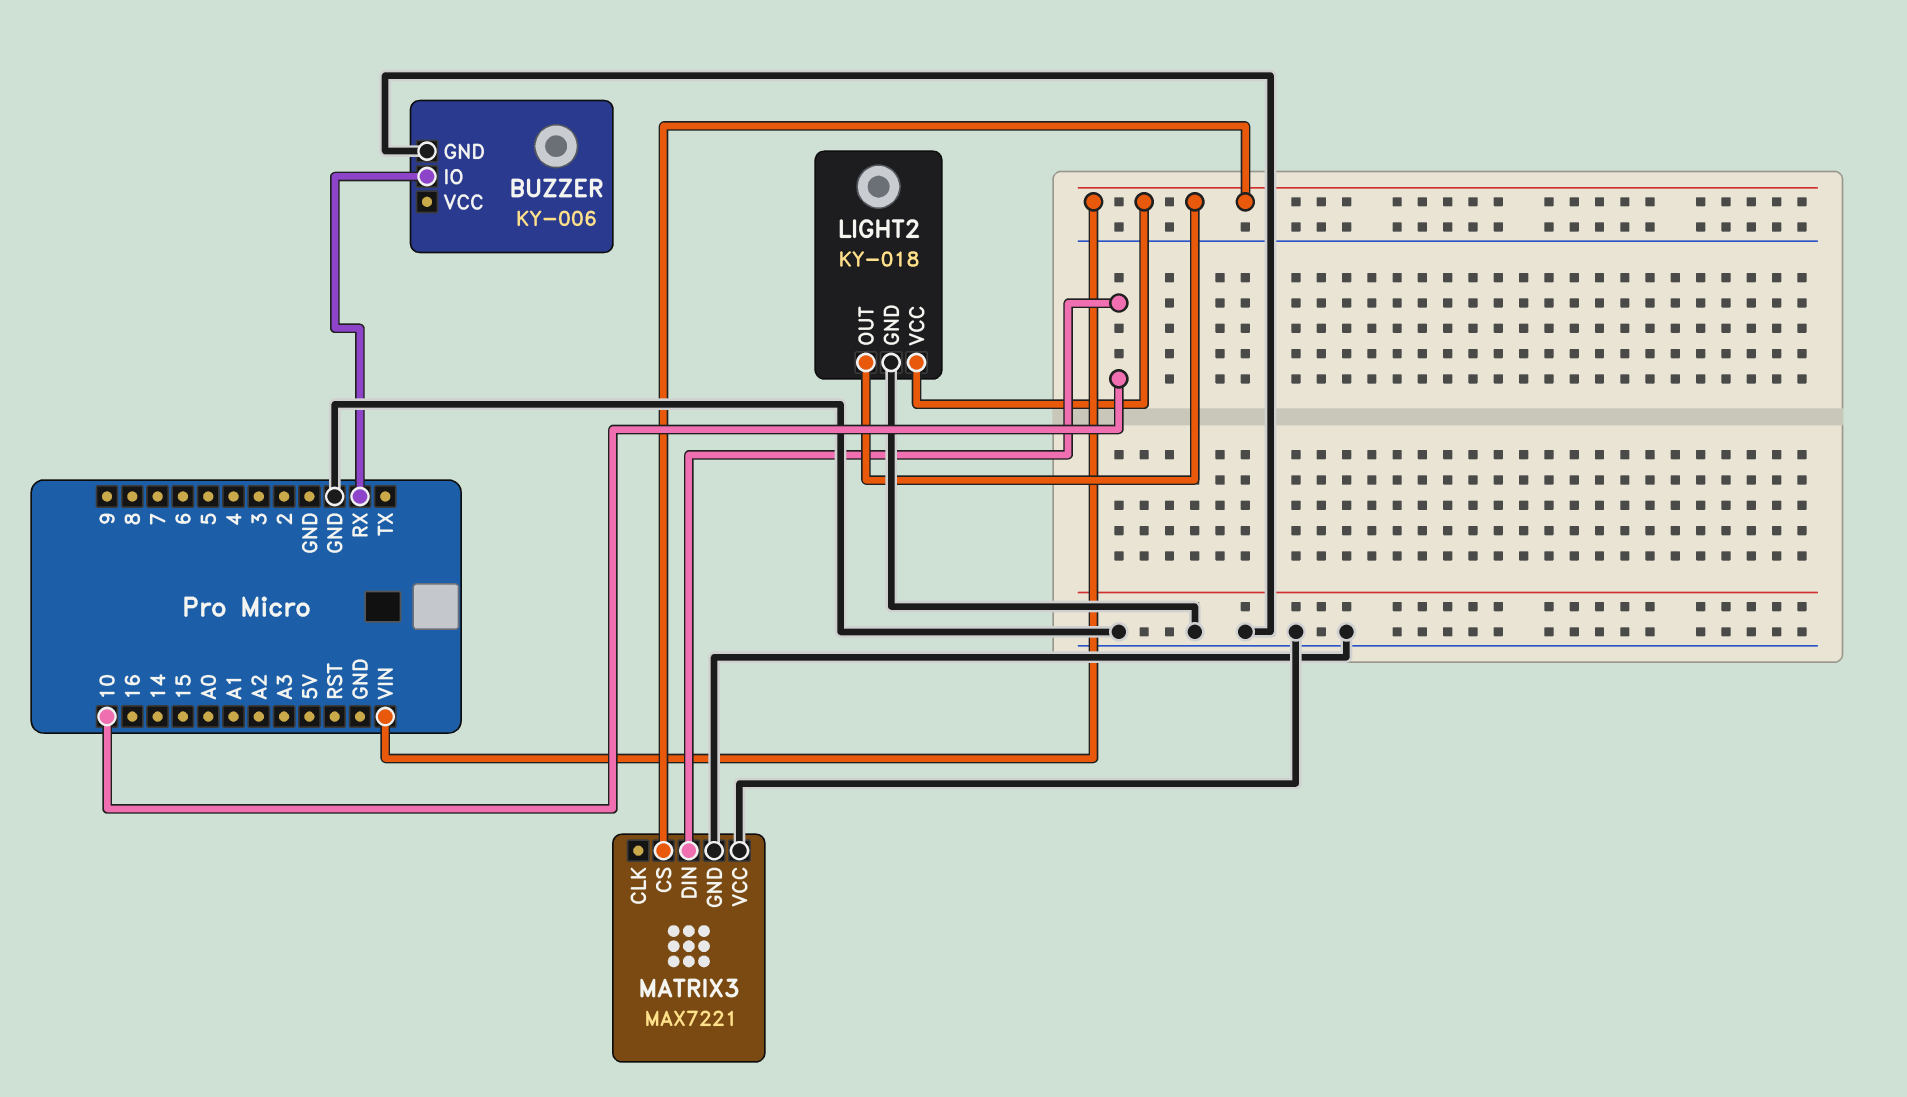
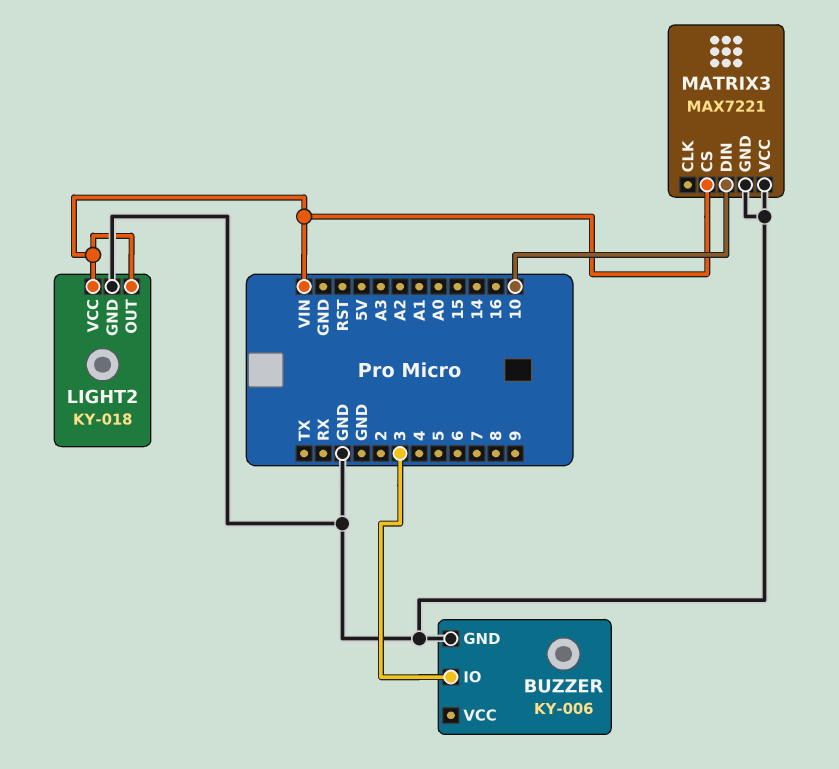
BUZZER pin IO: RX -> 3

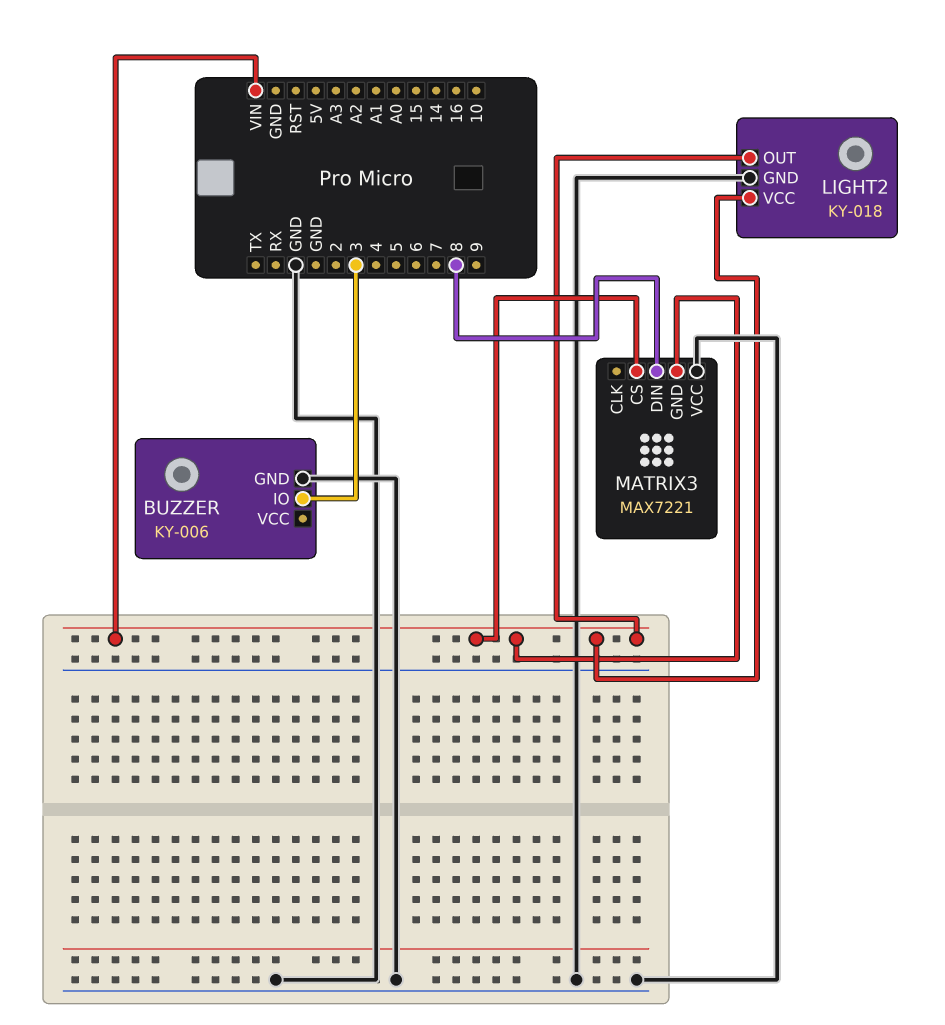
MATRIX3 pin DIN: 10 -> 8
MATRIX3 pin GND: GND -> VIN

